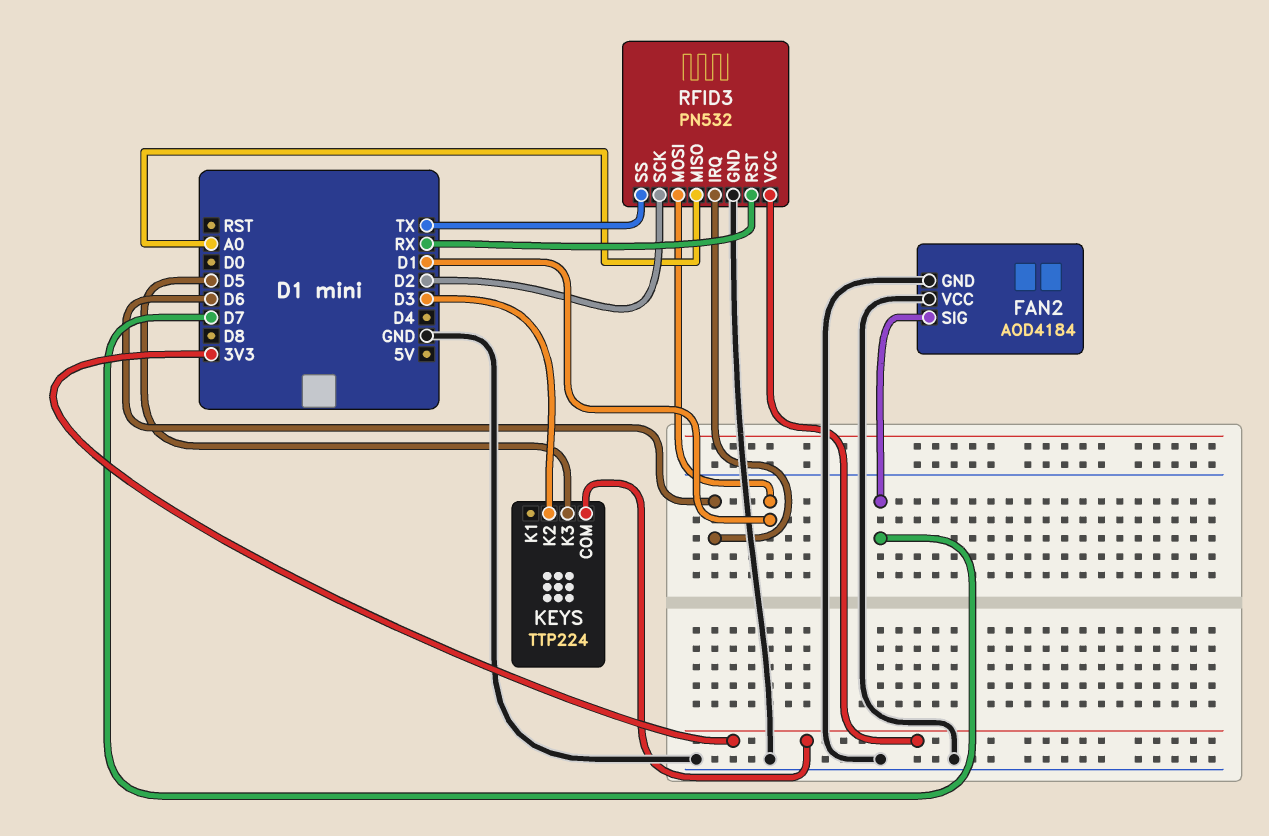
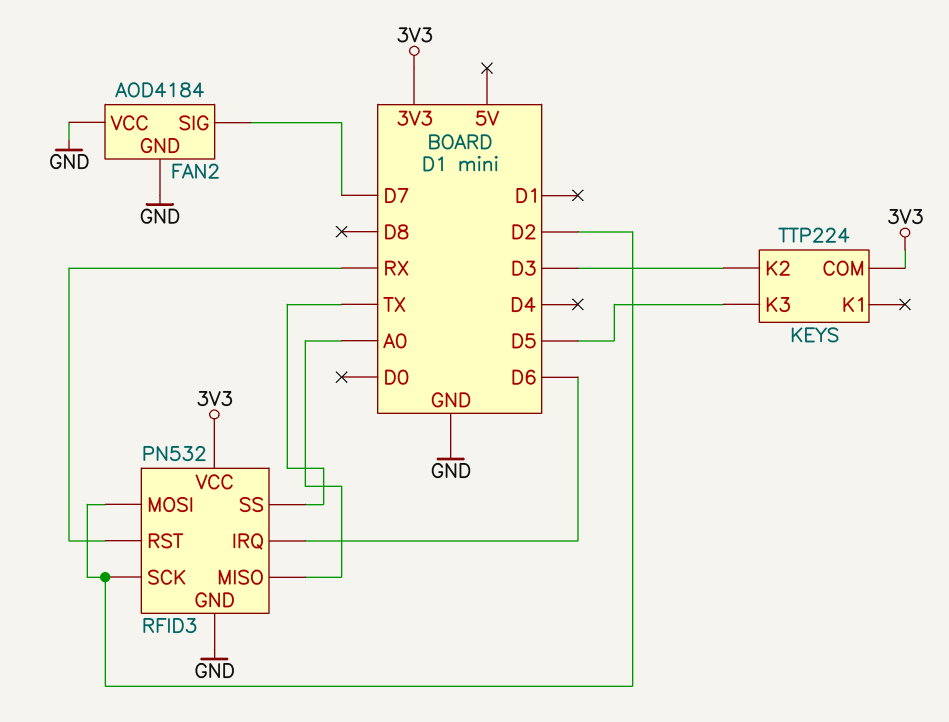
RFID3 pin MOSI: D1 -> D2

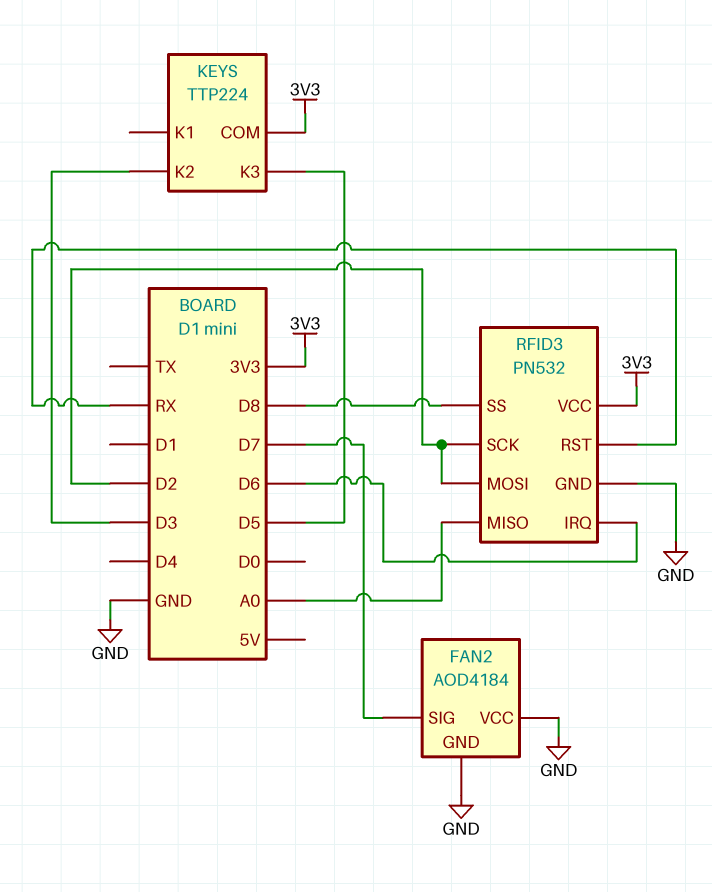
RFID3 pin SS: TX -> D8

